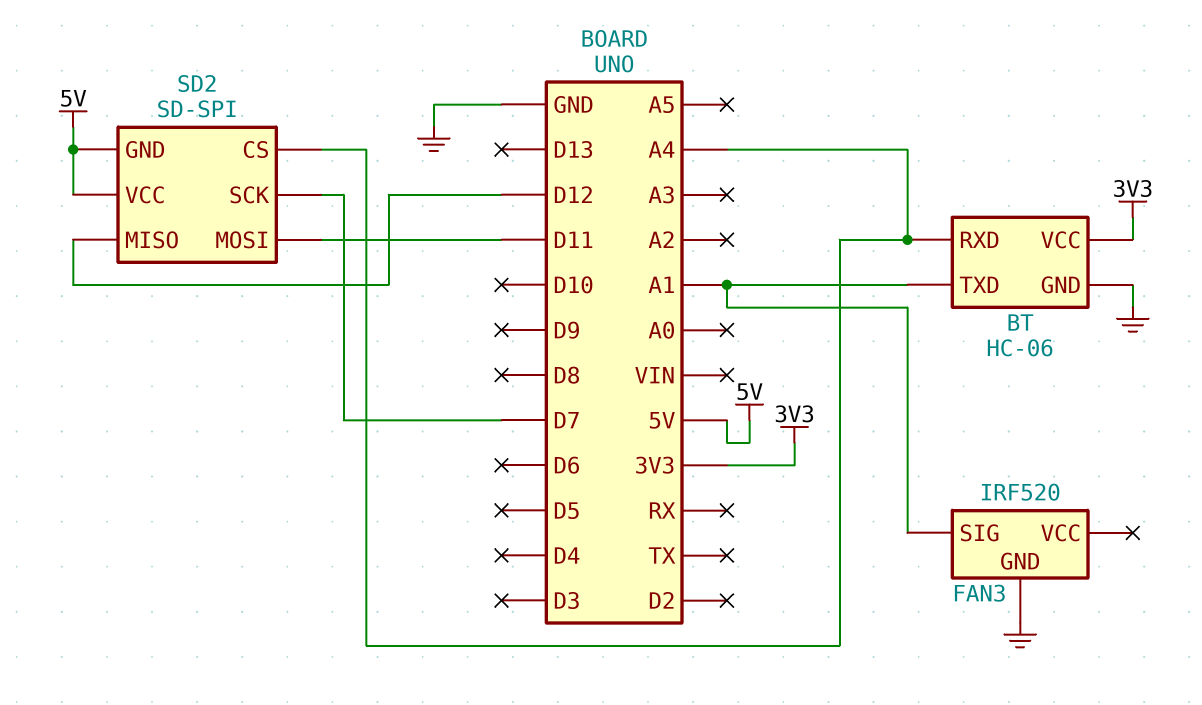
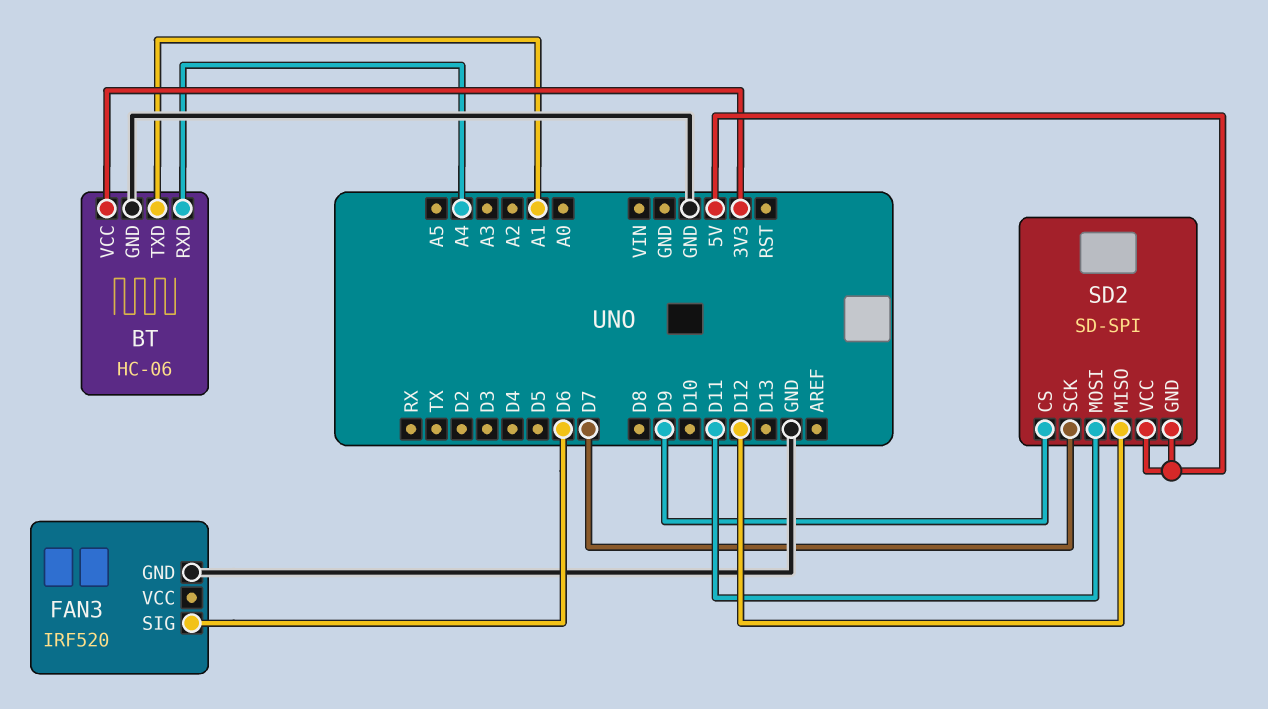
FAN3 pin SIG: A1 -> D6
SD2 pin CS: A4 -> D9

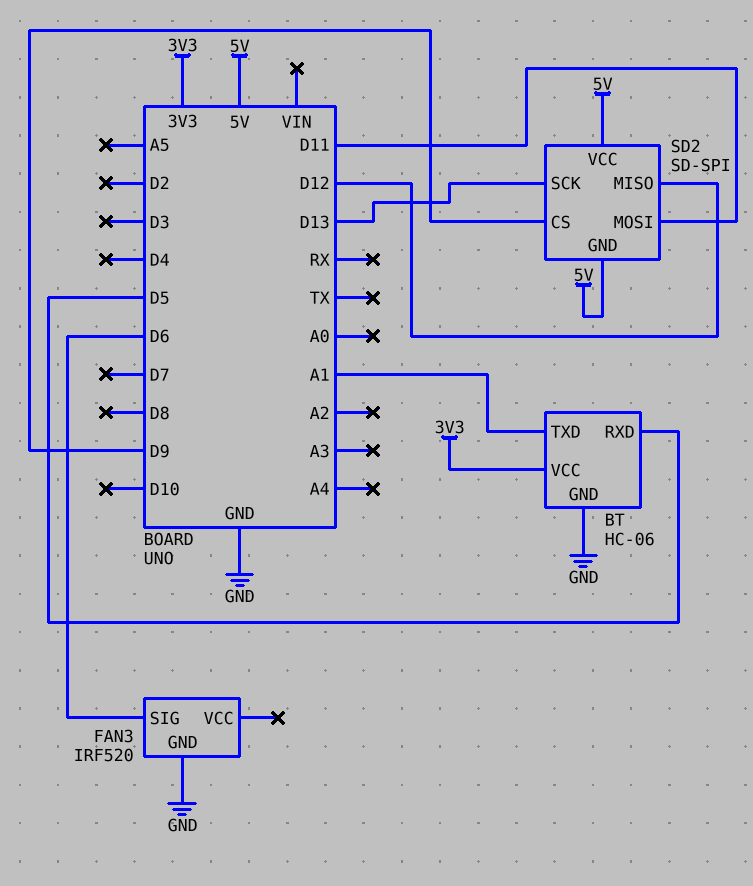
BT pin RXD: A4 -> D5
SD2 pin SCK: D7 -> D13

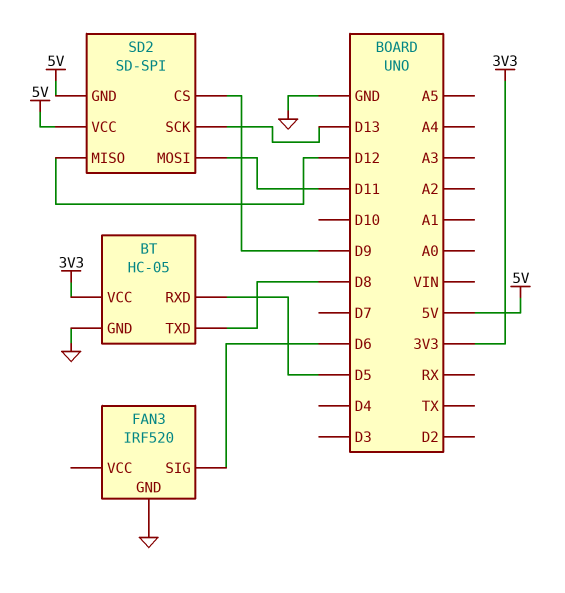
BT: HC-06 -> HC-05
BT pin TXD: A1 -> D8

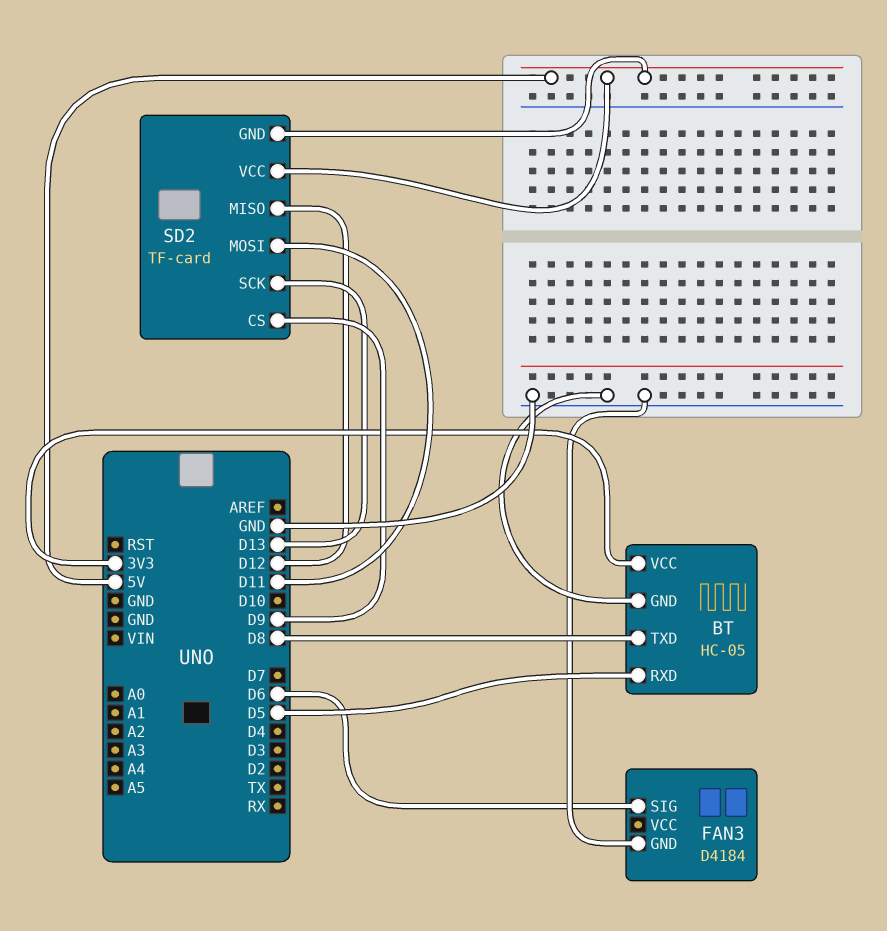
FAN3: IRF520 -> D4184
SD2: SD-SPI -> TF-card

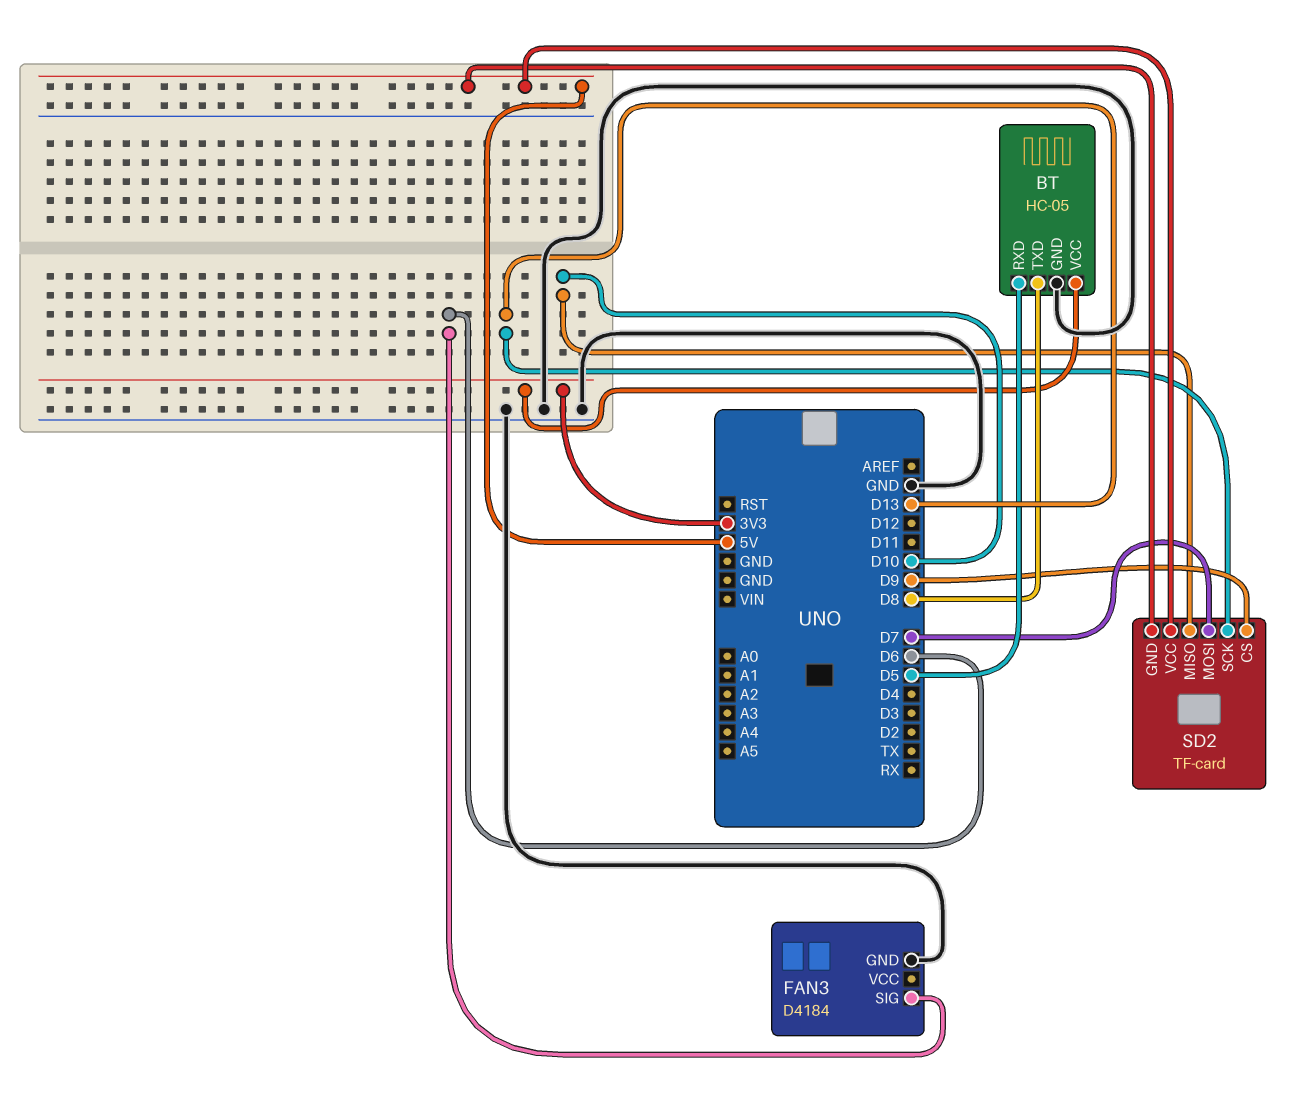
SD2 pin MISO: D12 -> D10
SD2 pin MOSI: D11 -> D7

